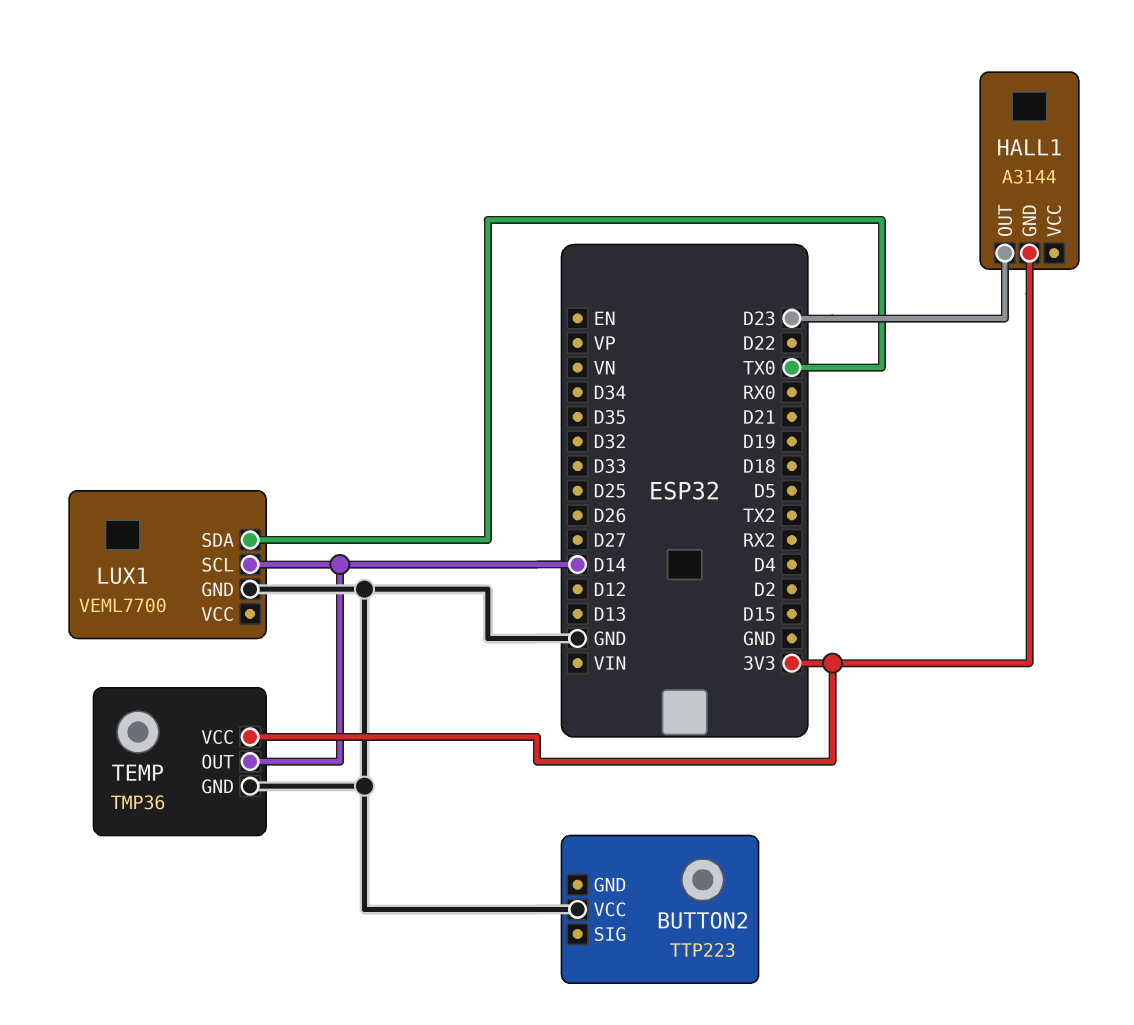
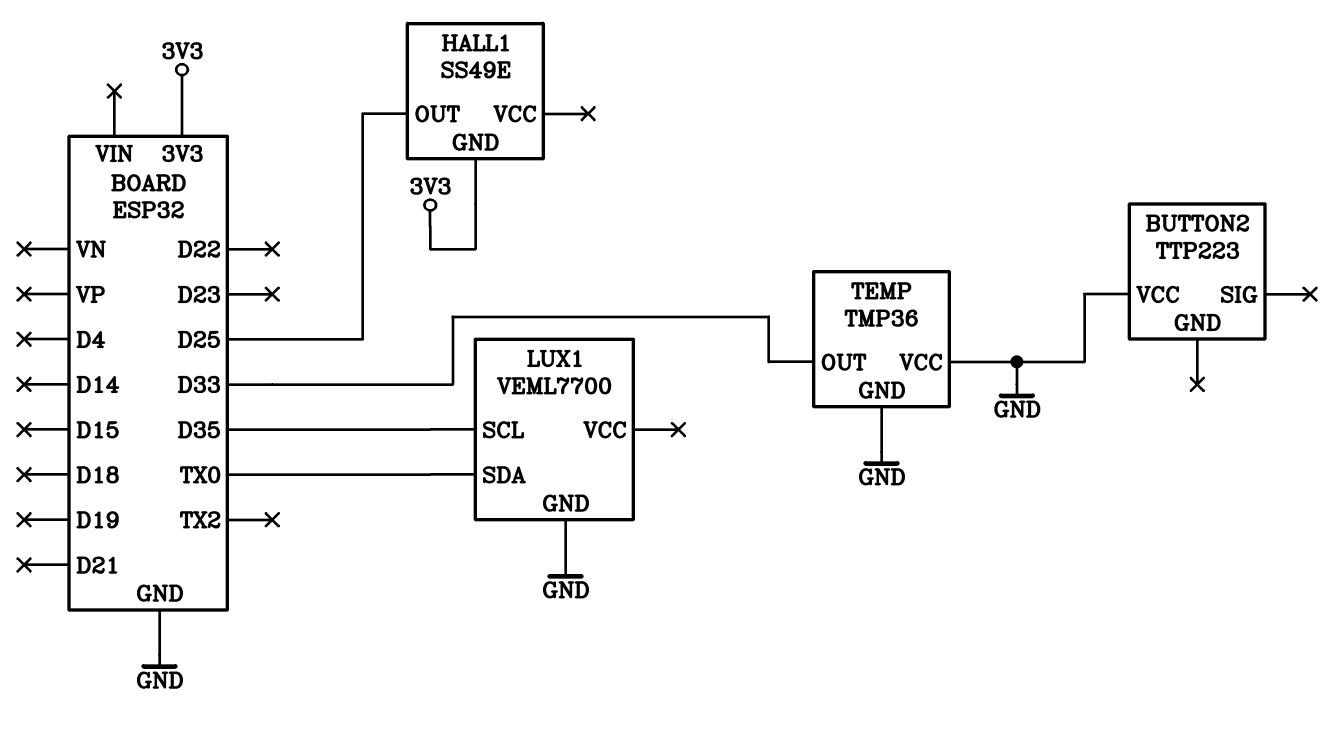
HALL1: A3144 -> SS49E
HALL1 pin OUT: D23 -> D25
LUX1 pin SCL: D14 -> D35
TEMP pin OUT: D14 -> D33
TEMP pin VCC: 3V3 -> GND

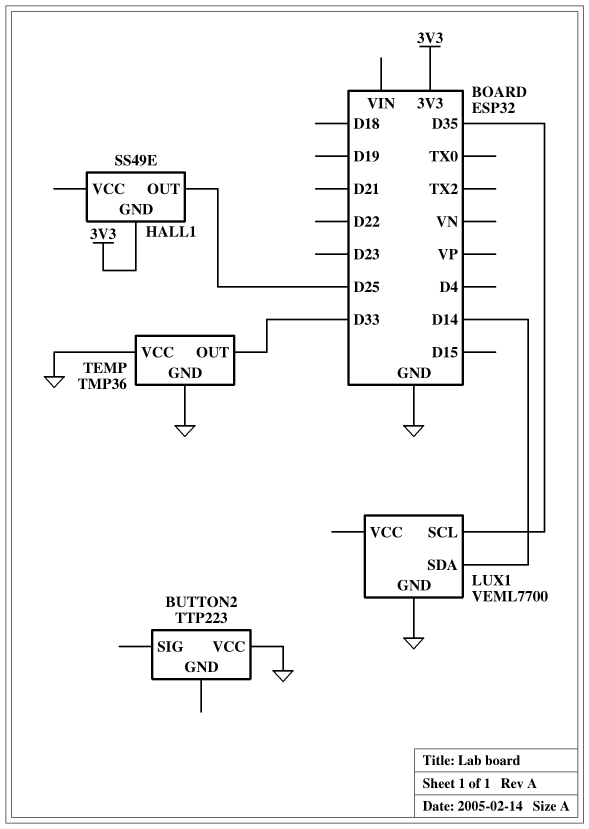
LUX1 pin SDA: TX0 -> D14

